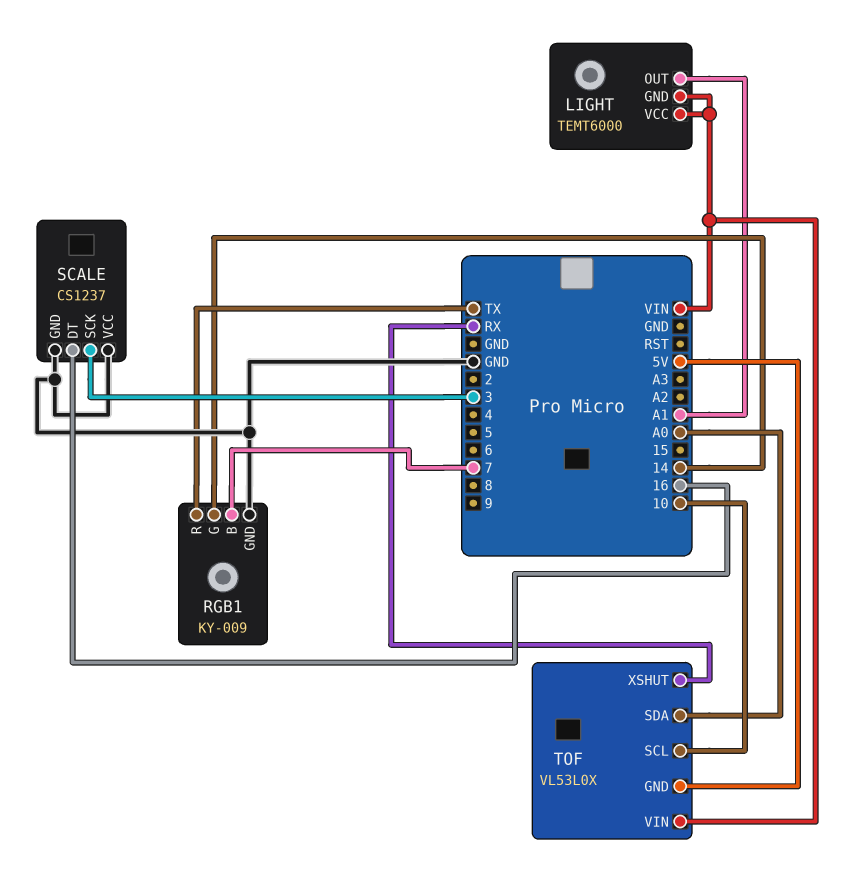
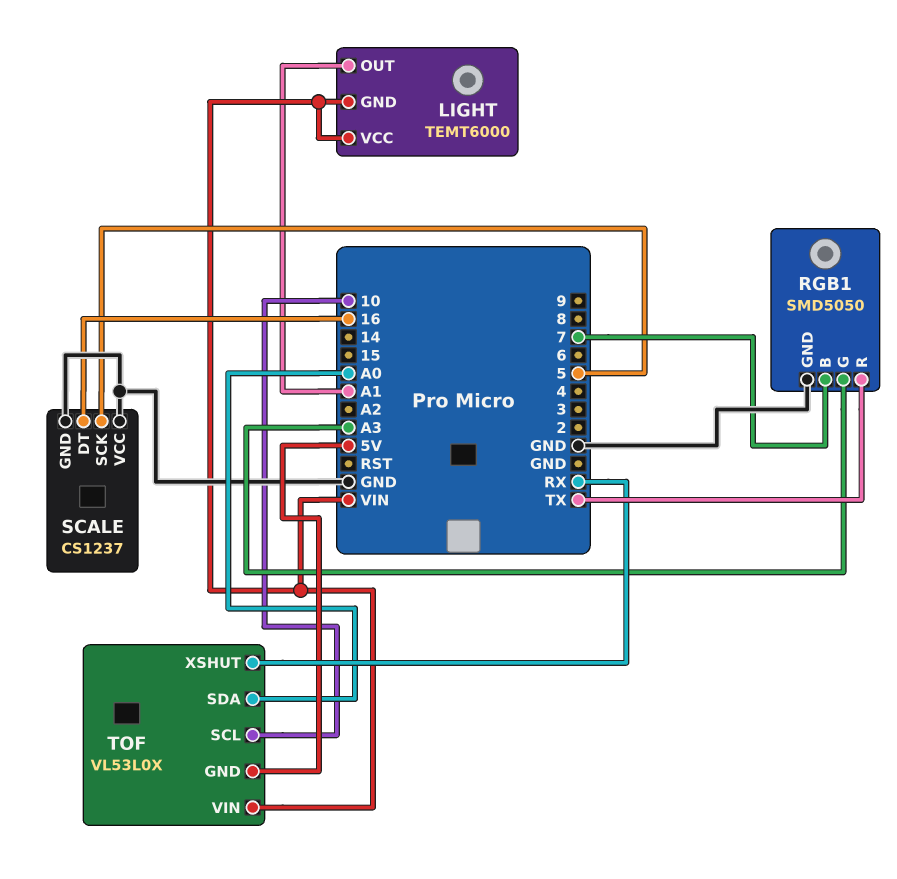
RGB1: KY-009 -> SMD5050
RGB1 pin G: 14 -> A3
SCALE pin SCK: 3 -> 5

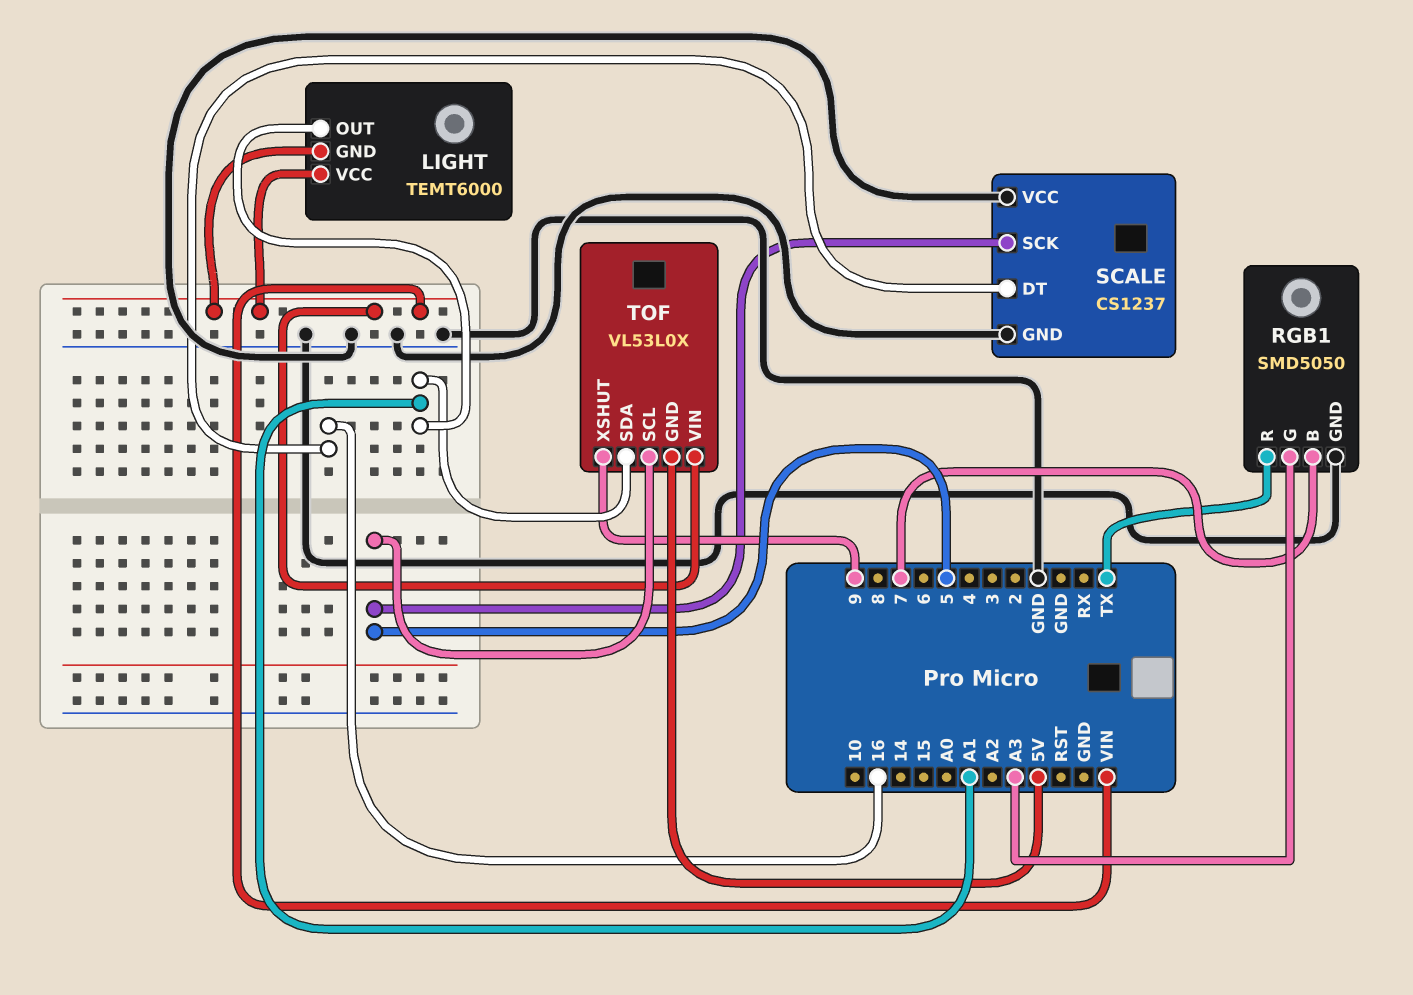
TOF pin SCL: 10 -> 5
TOF pin SDA: A0 -> A1
TOF pin XSHUT: RX -> 9

